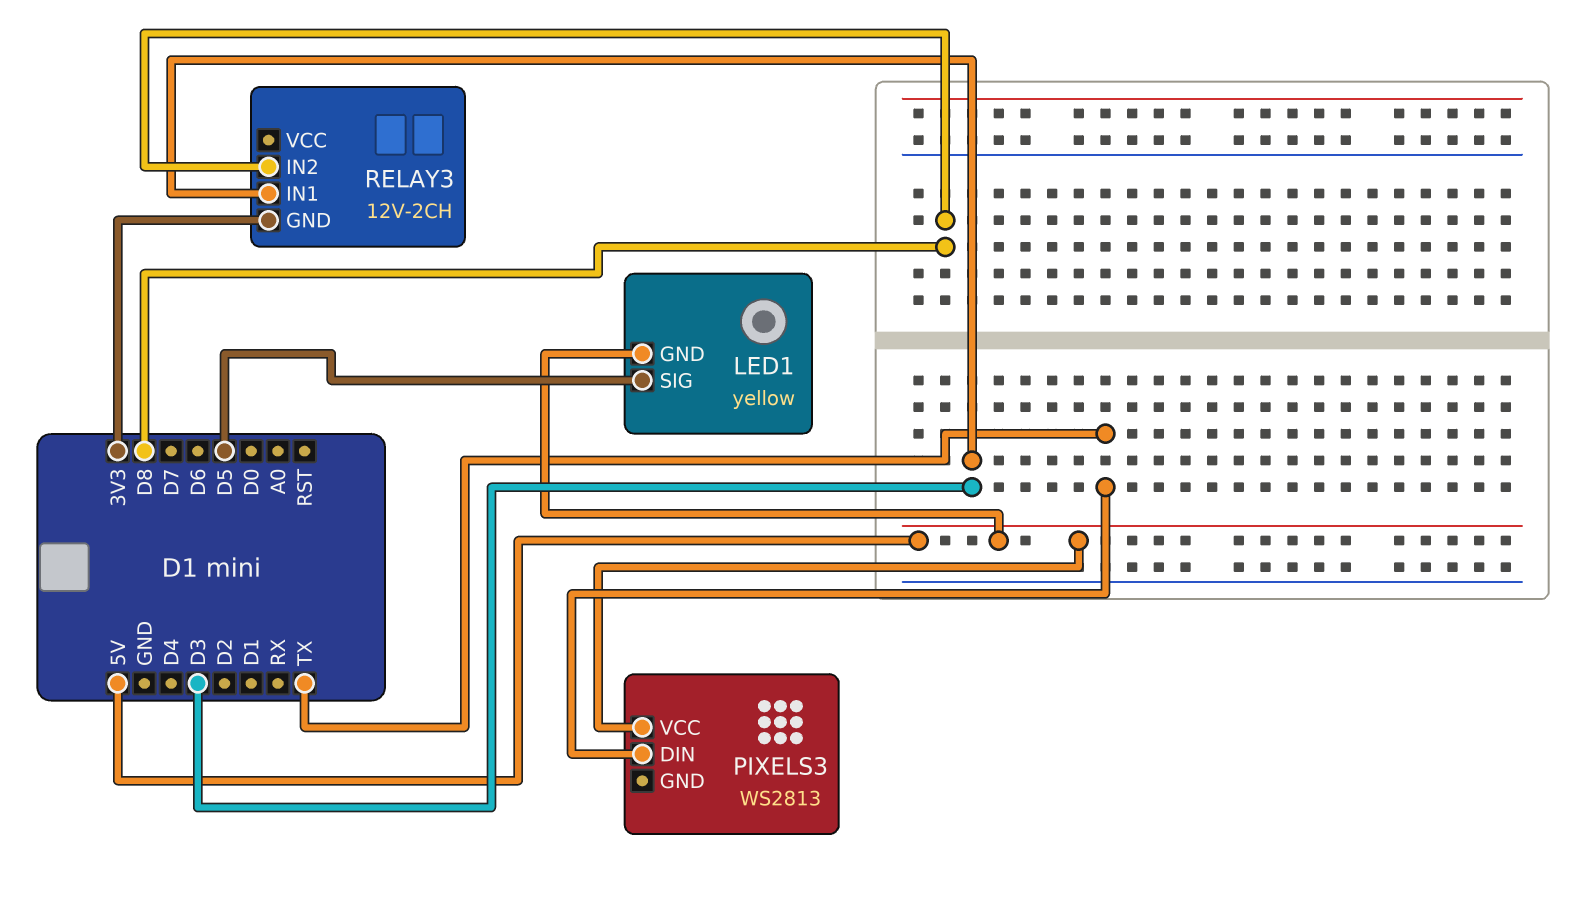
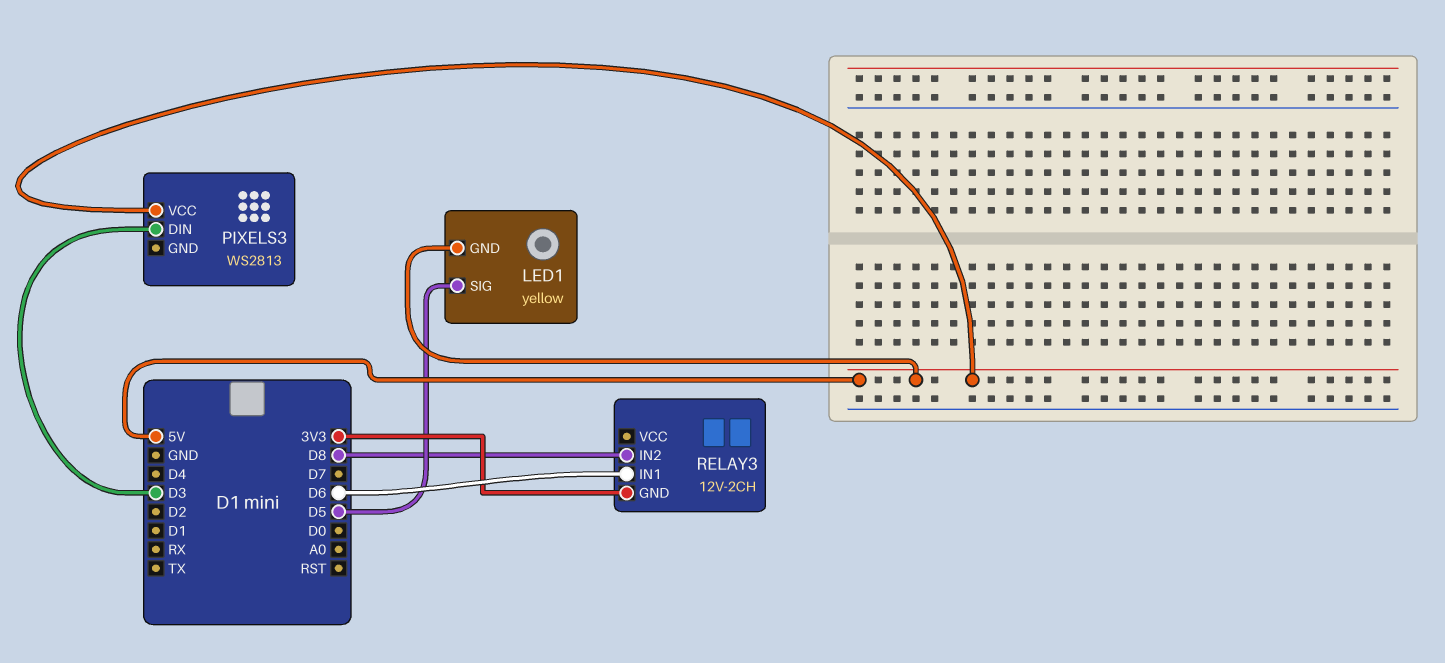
PIXELS3 pin DIN: TX -> D3
RELAY3 pin IN1: D3 -> D6

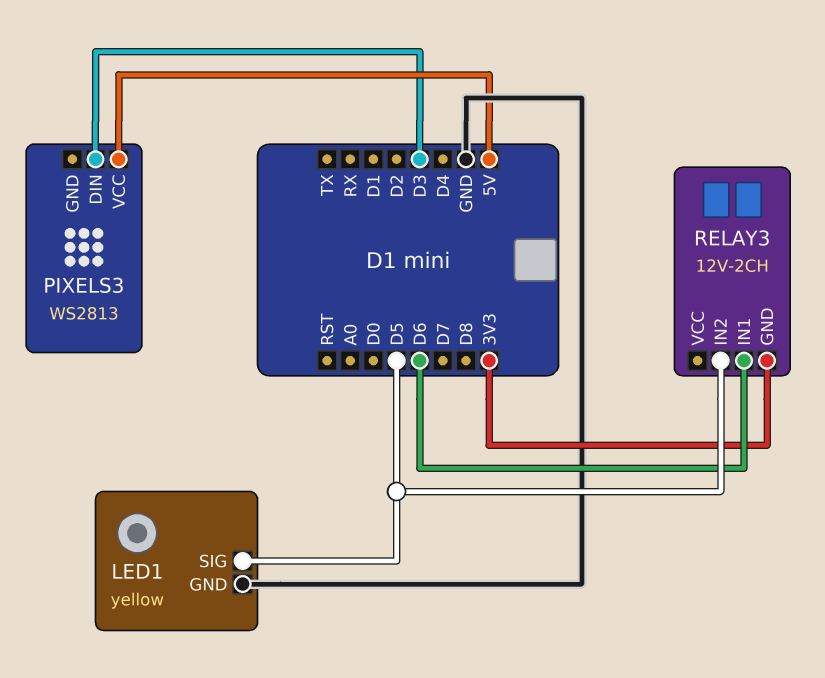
LED1 pin GND: 5V -> GND
RELAY3 pin IN2: D8 -> D5

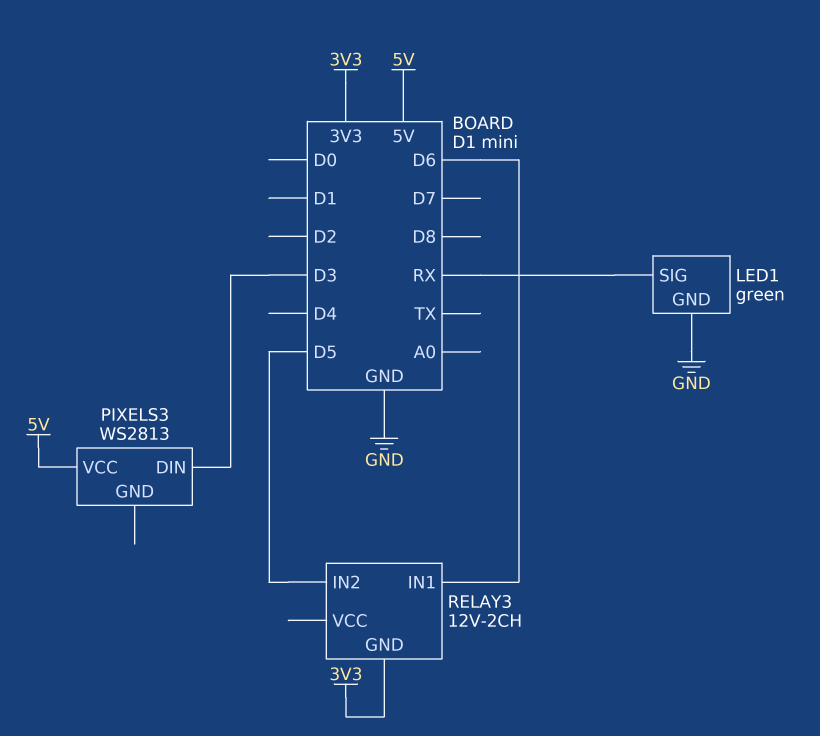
LED1: yellow -> green
LED1 pin SIG: D5 -> RX

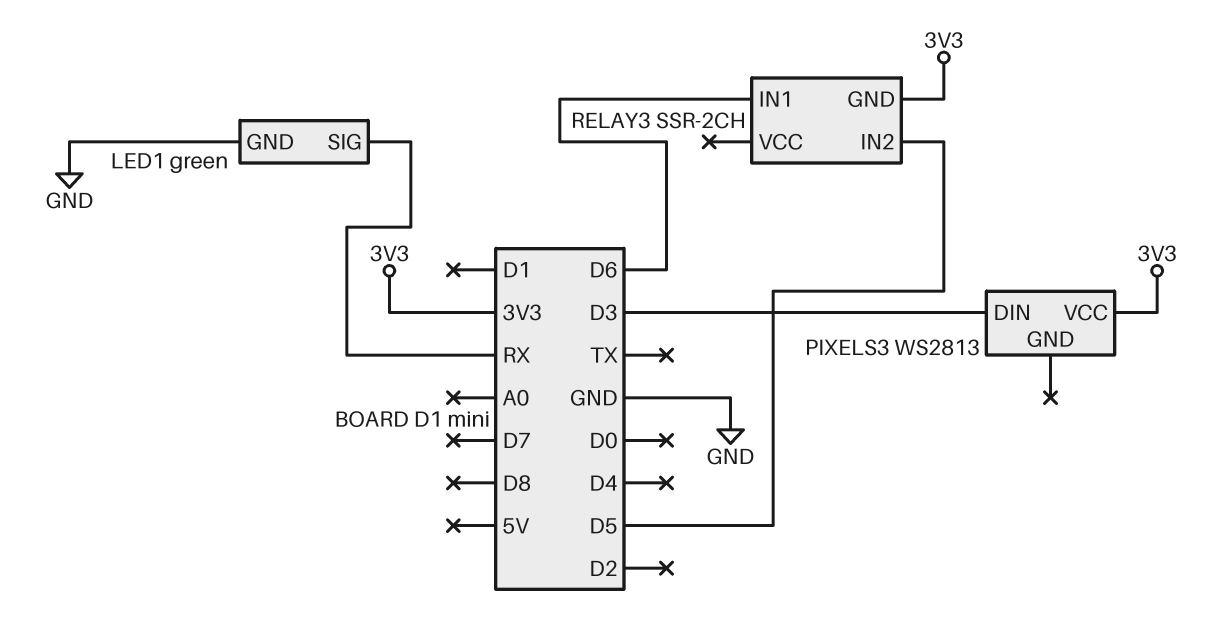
PIXELS3 pin VCC: 5V -> 3V3
RELAY3: 12V-2CH -> SSR-2CH

